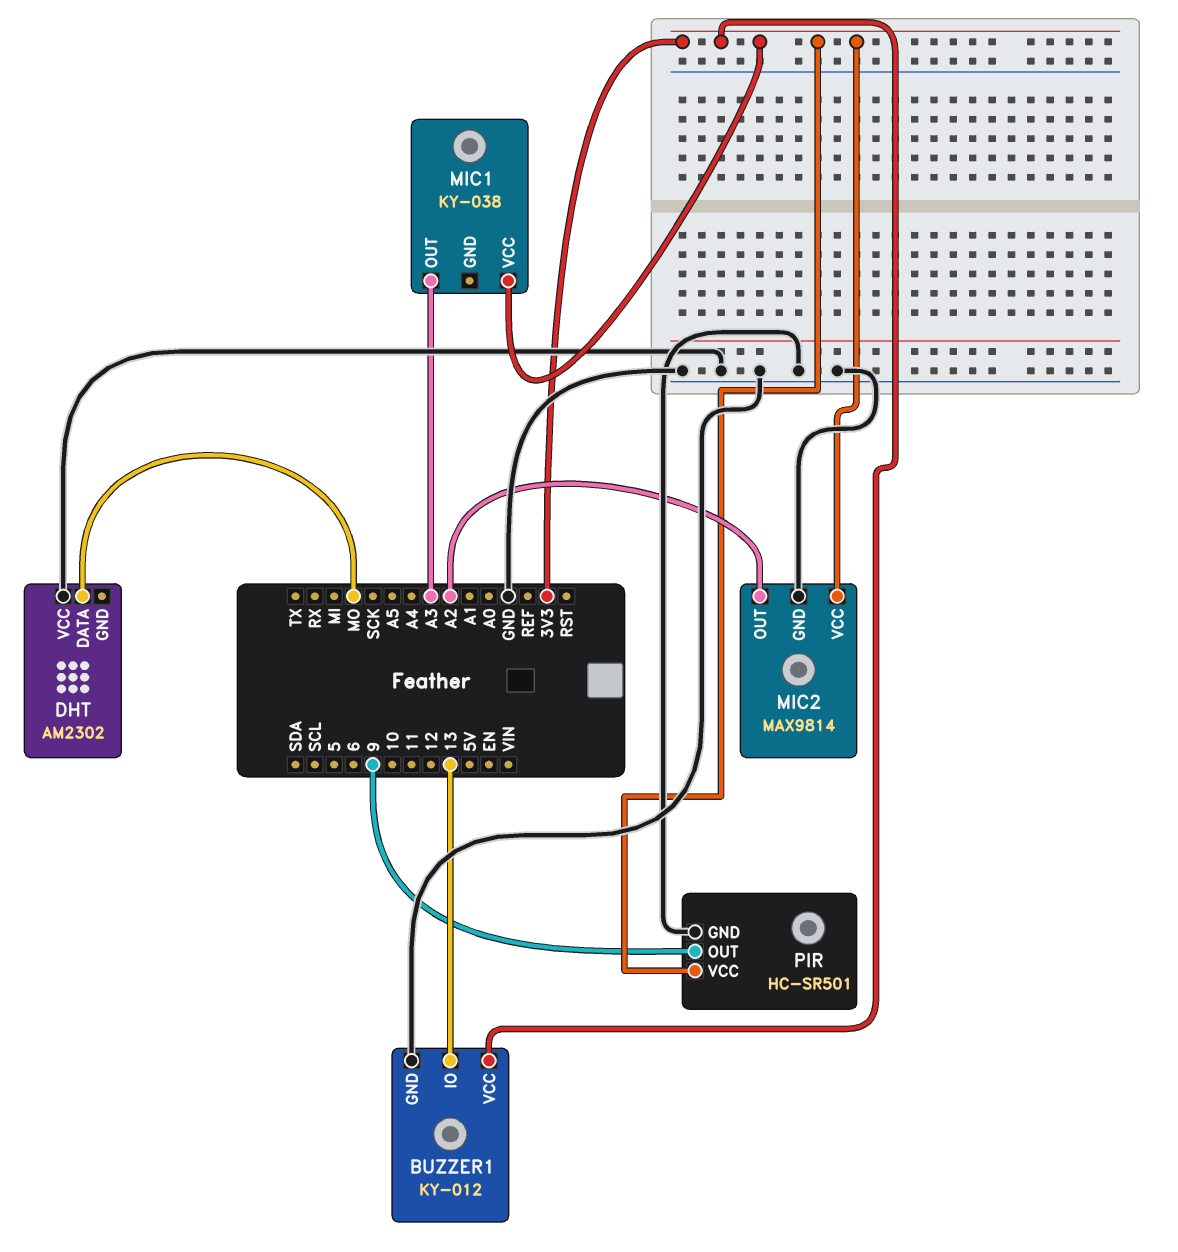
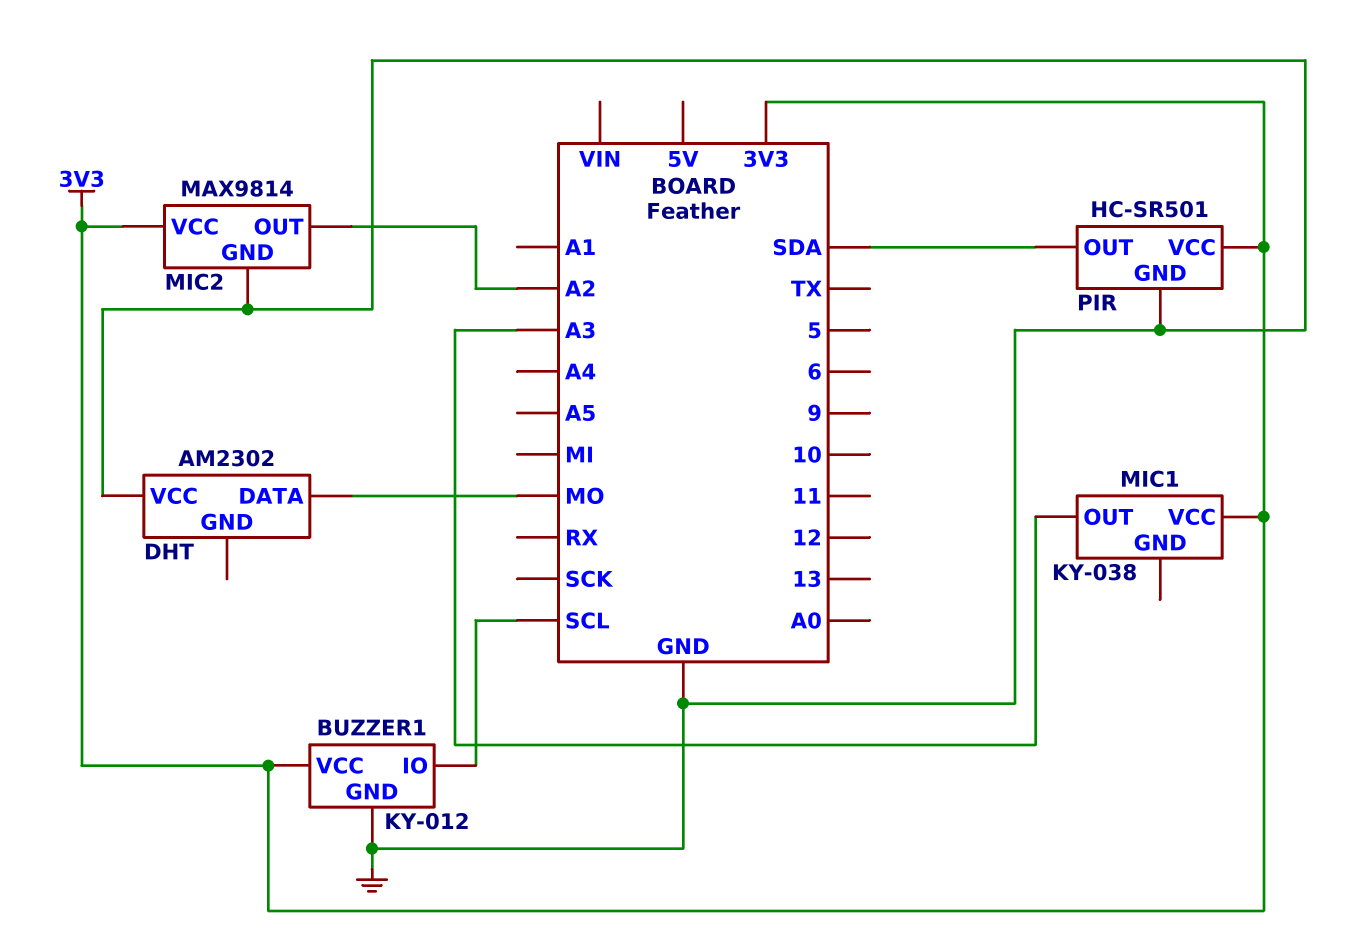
BUZZER1 pin IO: 13 -> SCL
PIR pin OUT: 9 -> SDA

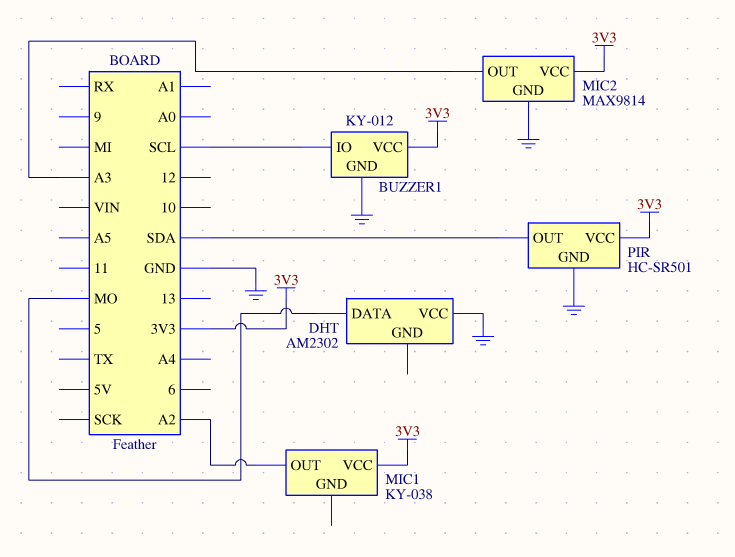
MIC1 pin OUT: A3 -> A2
MIC2 pin OUT: A2 -> A3

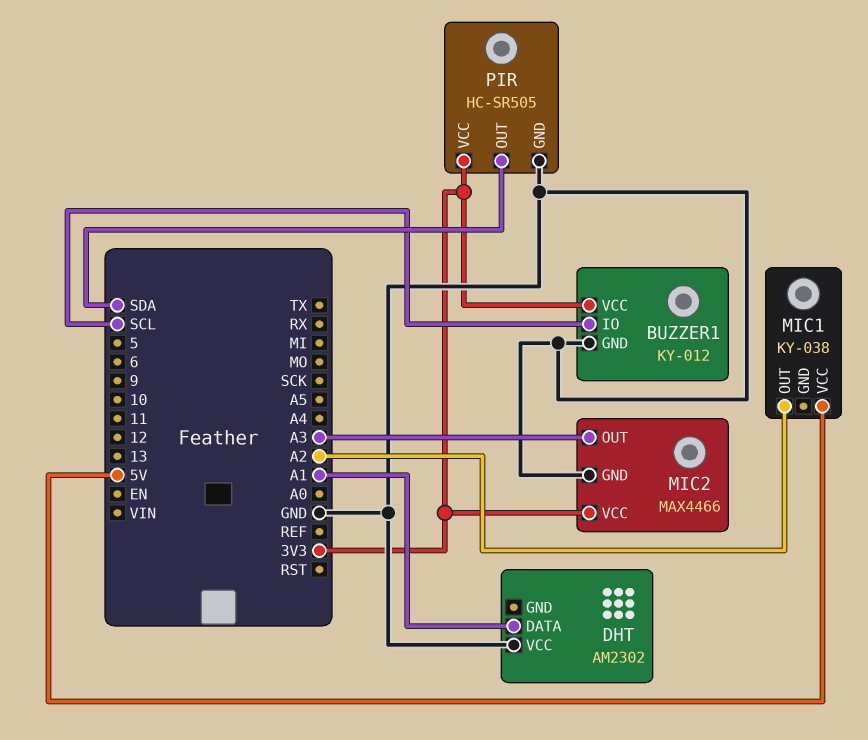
DHT pin DATA: MO -> A1
MIC1 pin VCC: 3V3 -> 5V
MIC2: MAX9814 -> MAX4466
PIR: HC-SR501 -> HC-SR505

